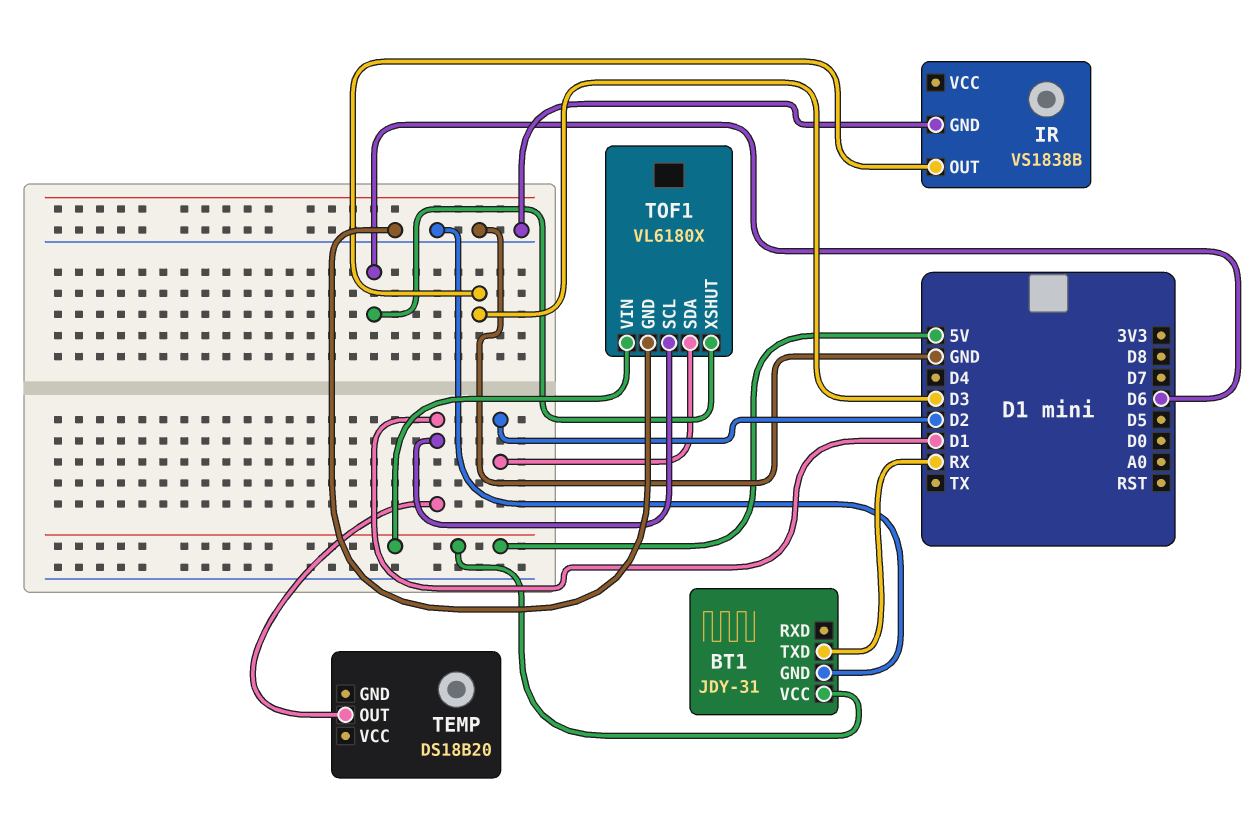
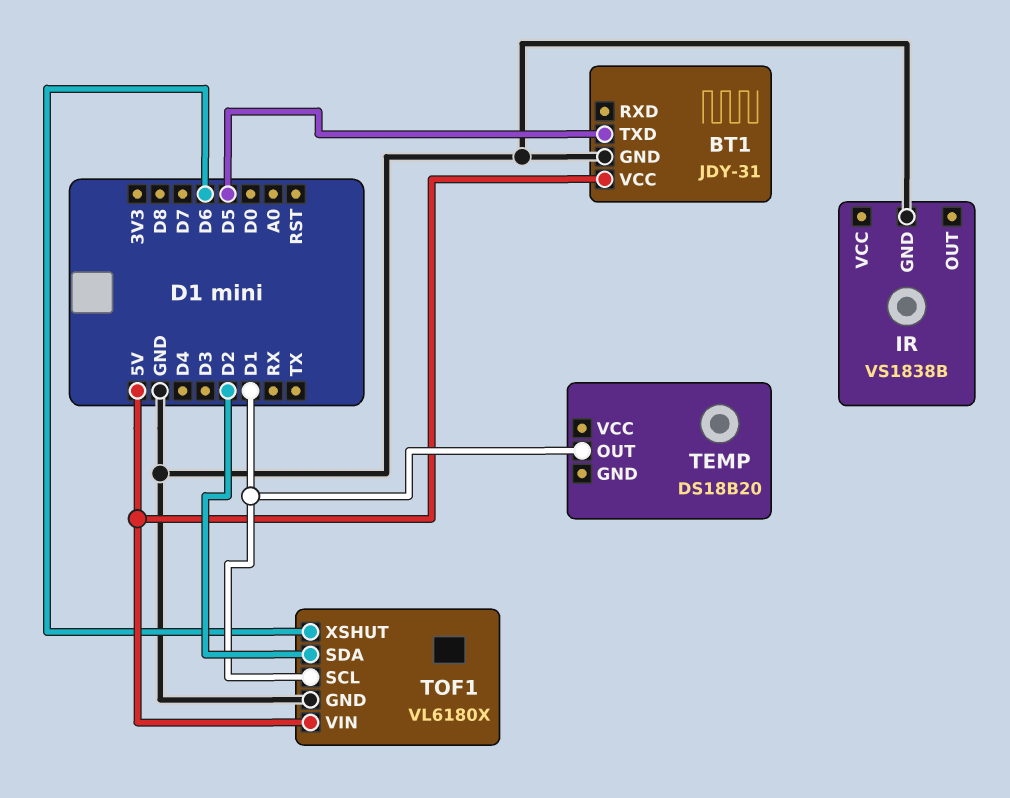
BT1 pin TXD: RX -> D5
IR pin OUT: D3 -> none

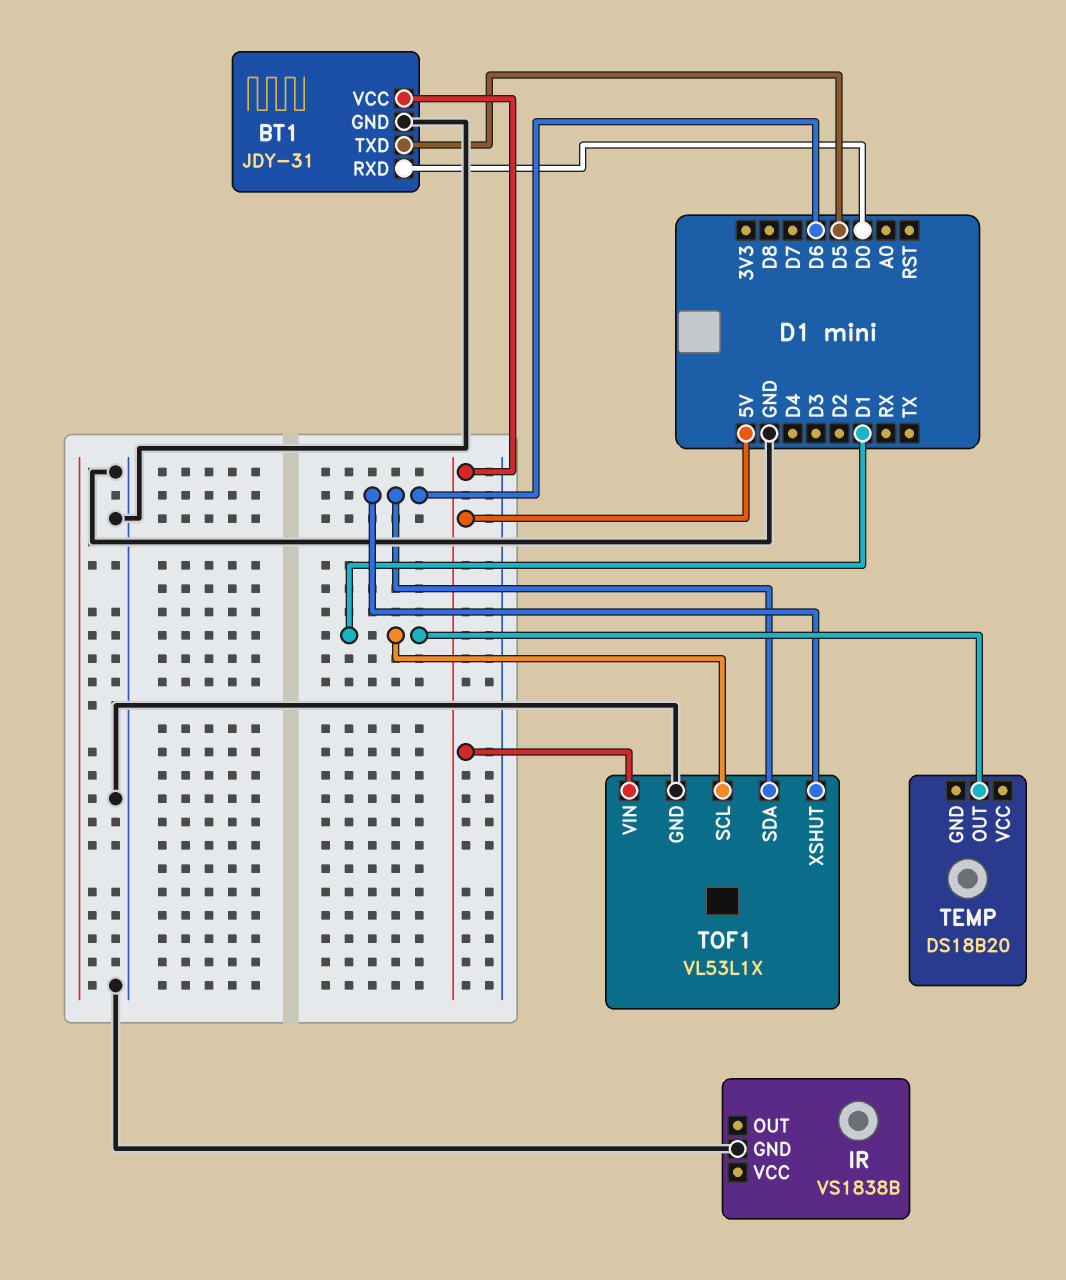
BT1 pin RXD: none -> D0
TOF1: VL6180X -> VL53L1X
TOF1 pin SDA: D2 -> D6

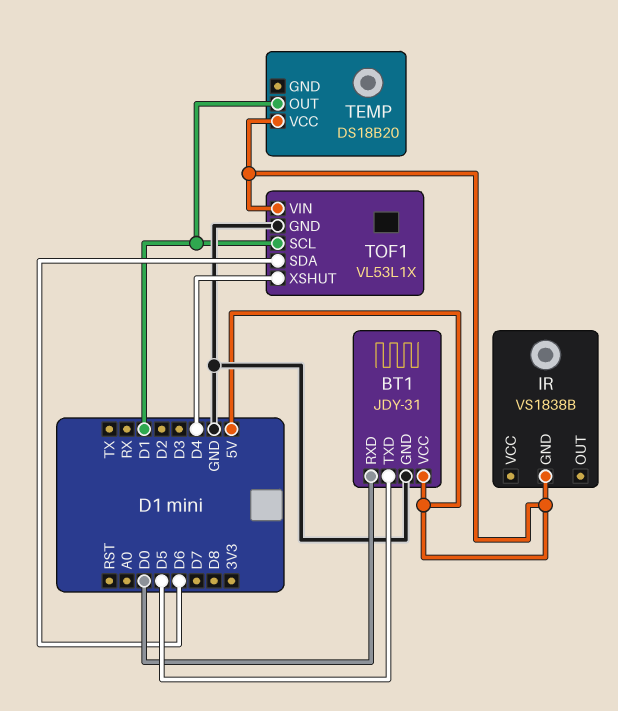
IR pin GND: GND -> 5V
TEMP pin VCC: none -> 5V
TOF1 pin XSHUT: D6 -> D4

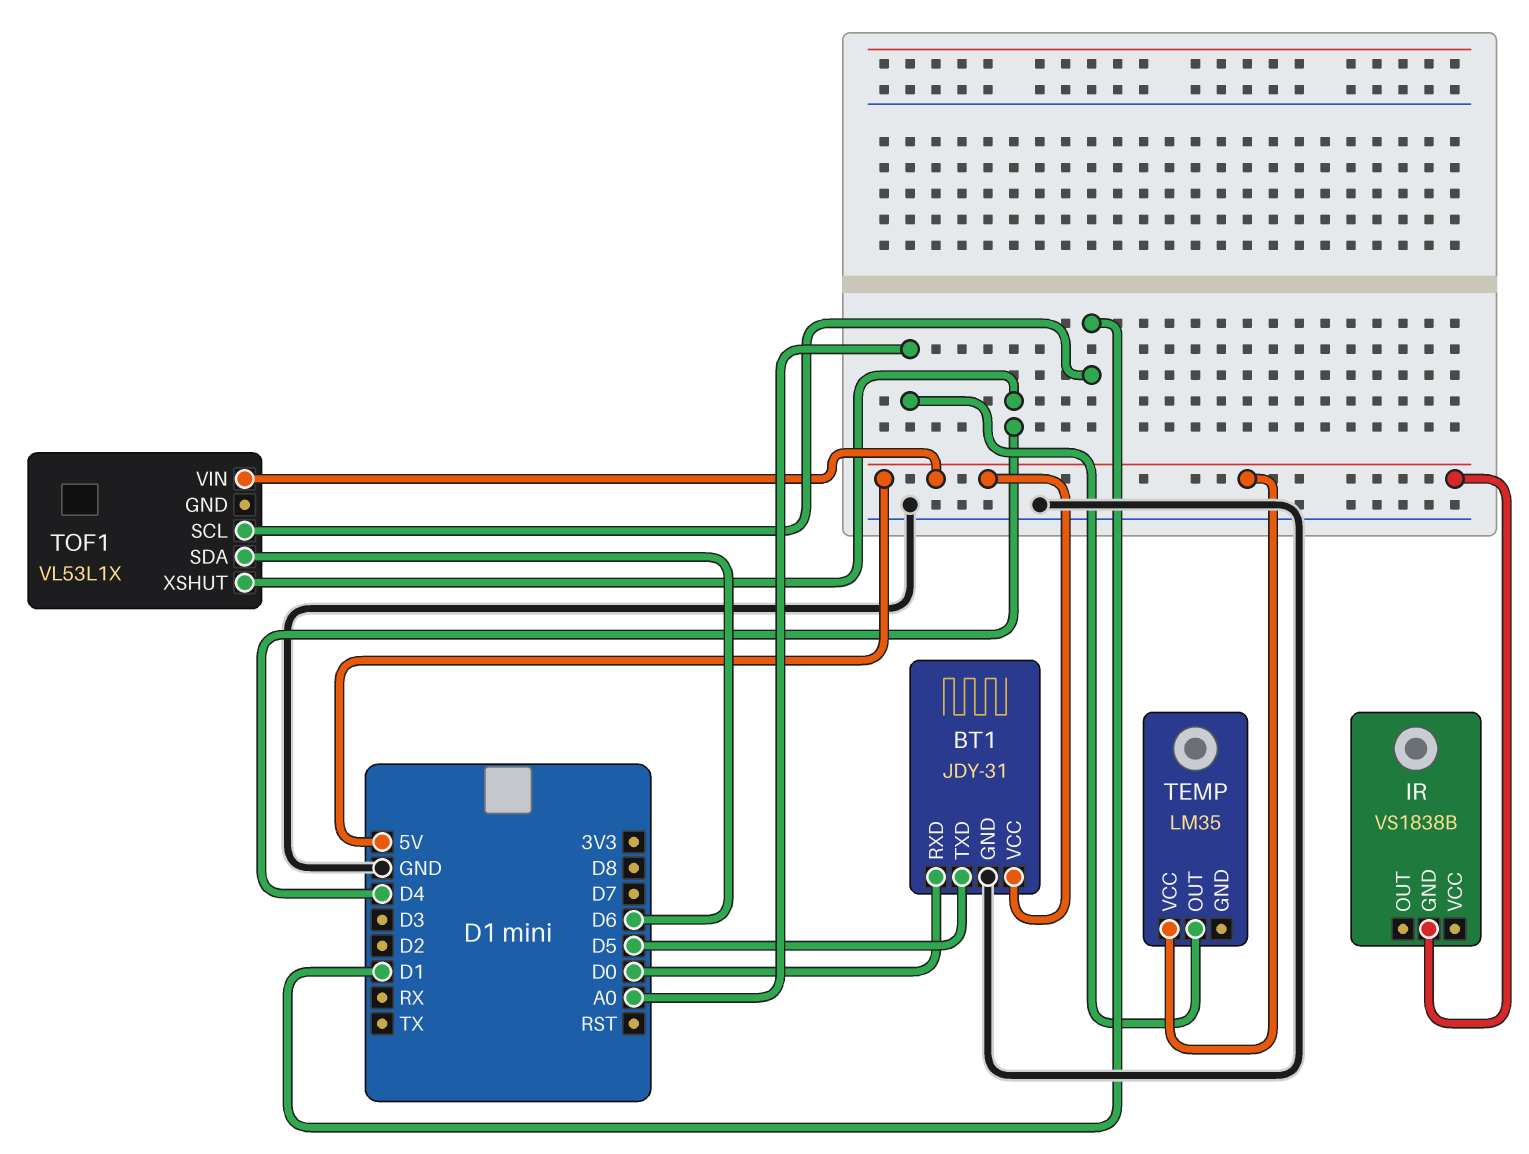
TEMP: DS18B20 -> LM35
TEMP pin OUT: D1 -> A0
TOF1 pin GND: GND -> none

